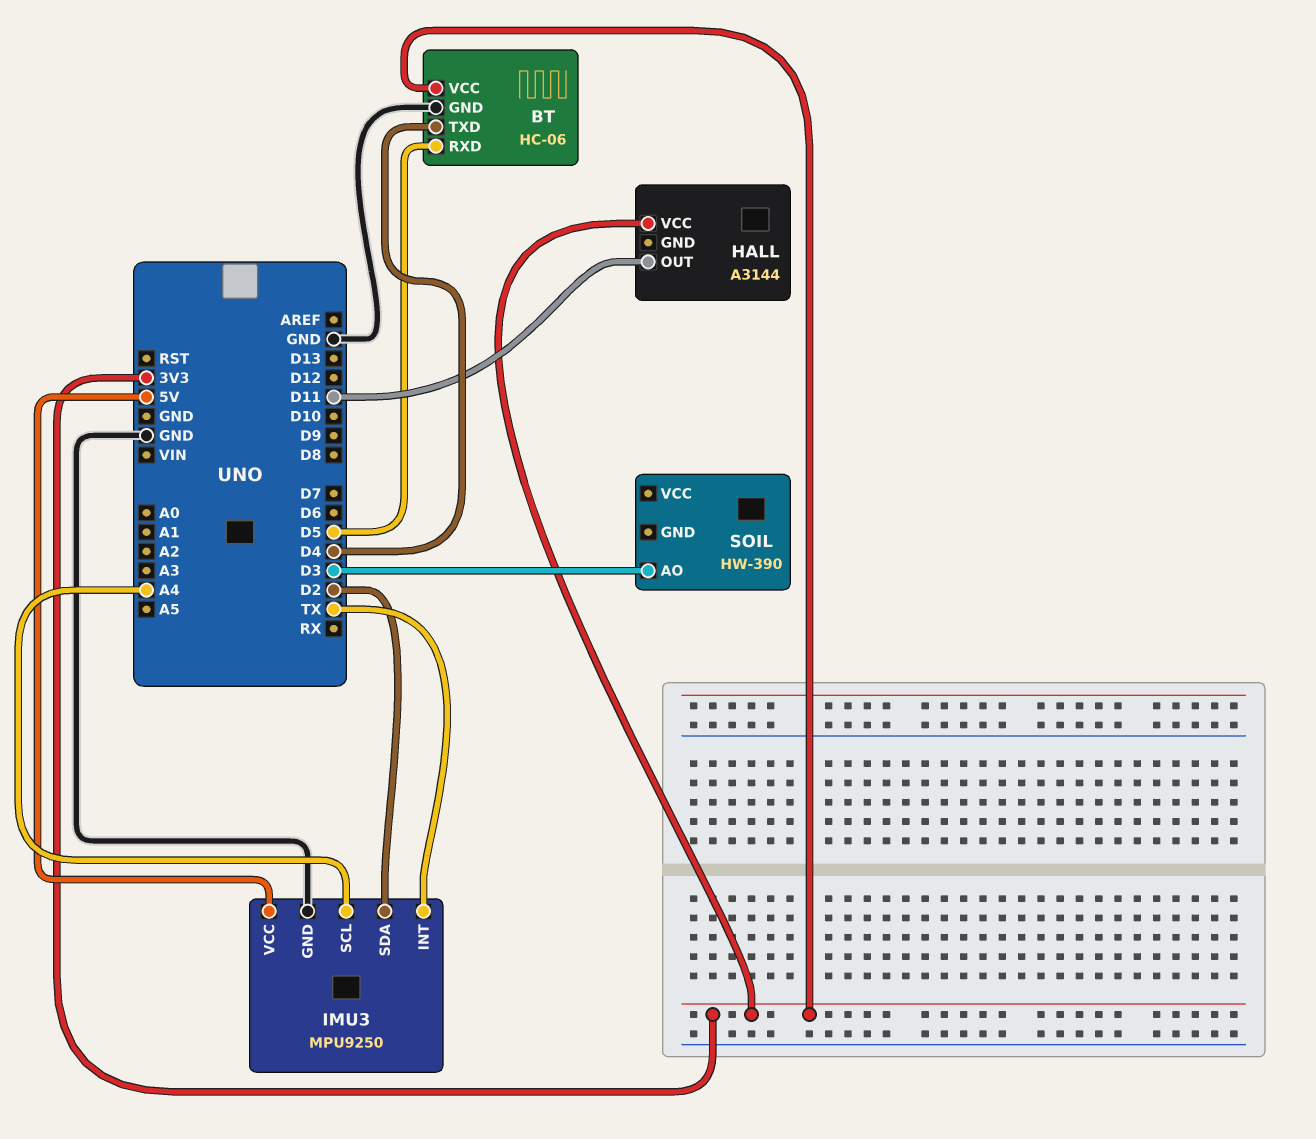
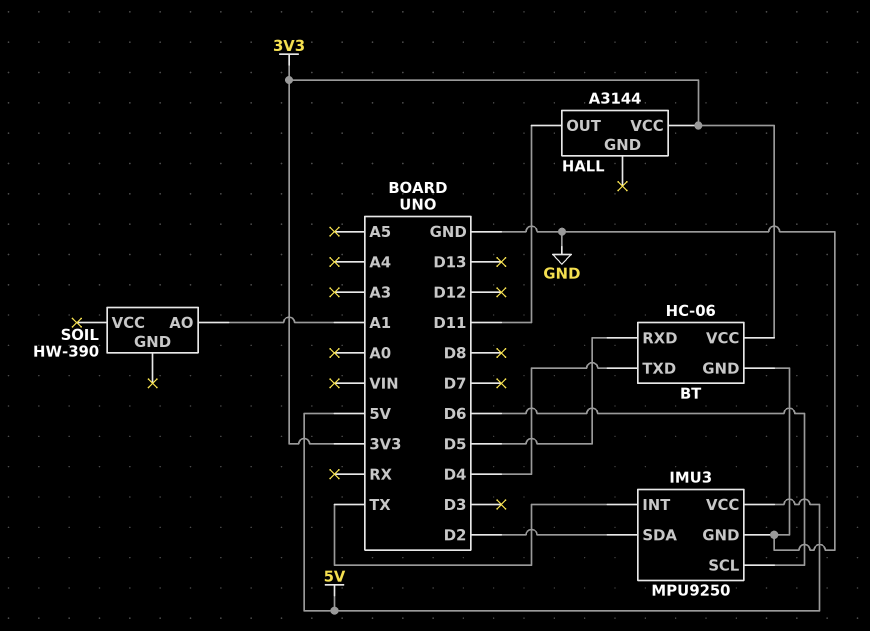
IMU3 pin SCL: A4 -> D6
SOIL pin AO: D3 -> A1

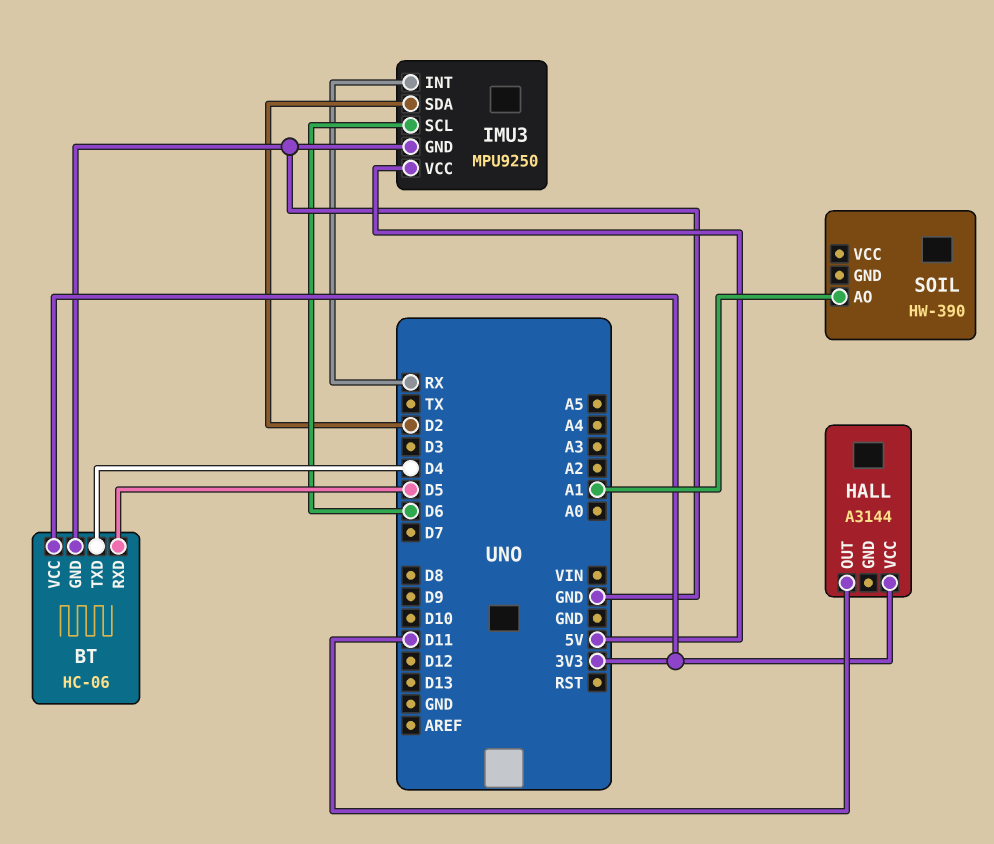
IMU3 pin INT: TX -> RX

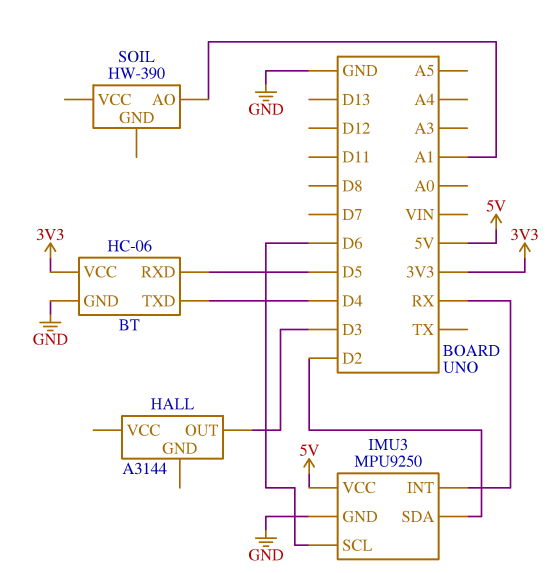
HALL pin OUT: D11 -> D3
HALL pin VCC: 3V3 -> none

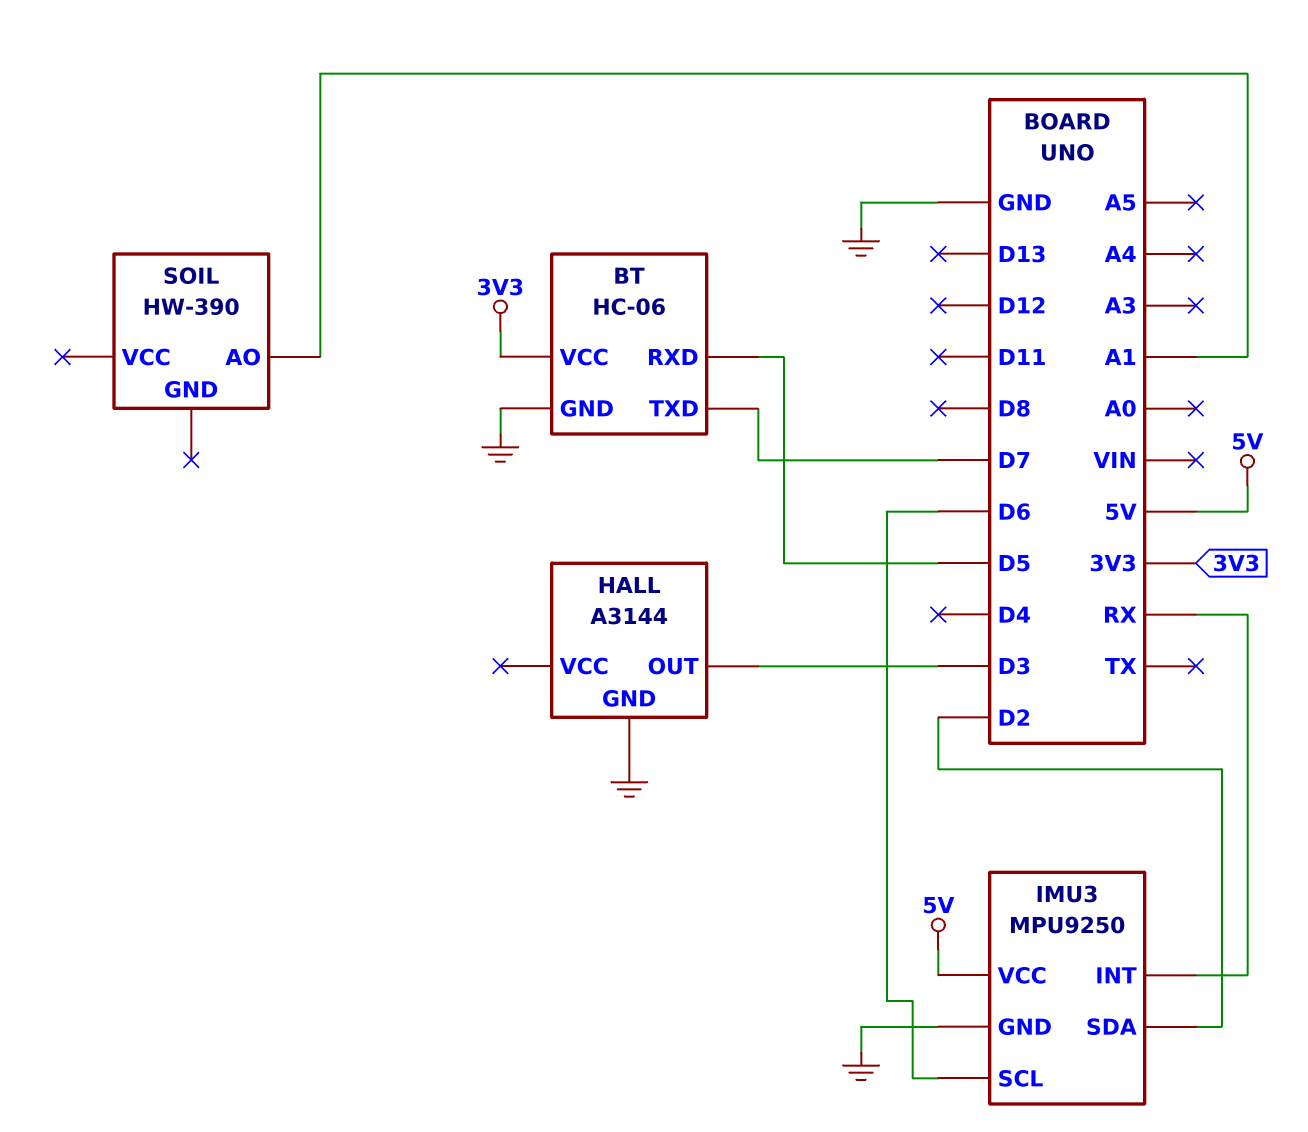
BT pin TXD: D4 -> D7
HALL pin GND: none -> GND

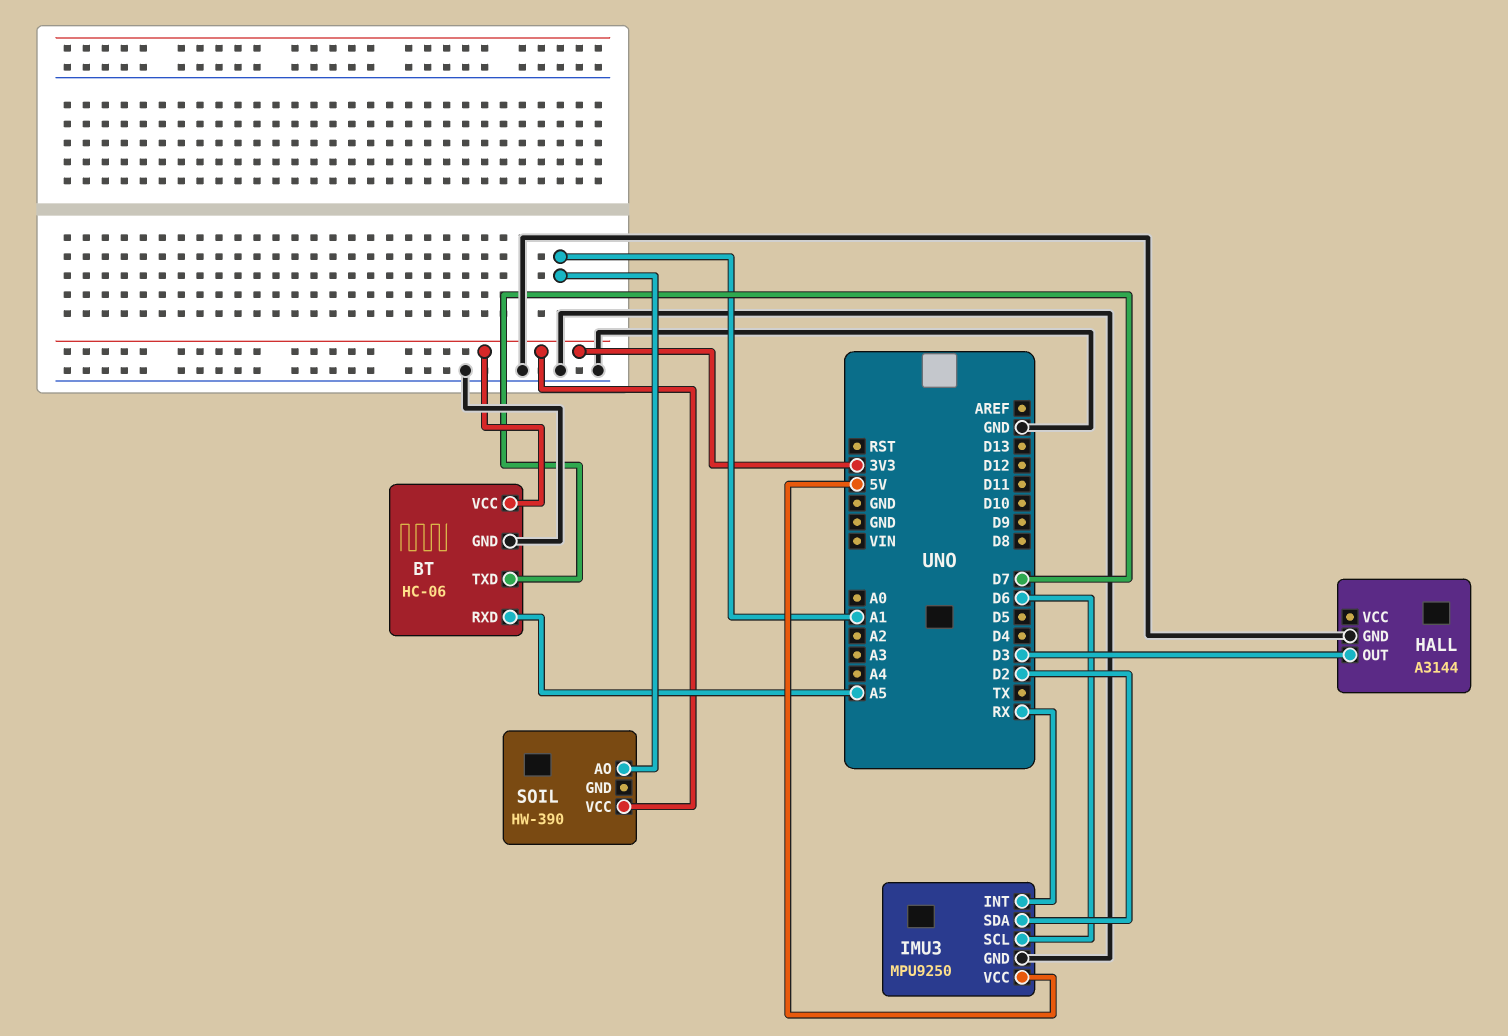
BT pin RXD: D5 -> A5
SOIL pin VCC: none -> 3V3

